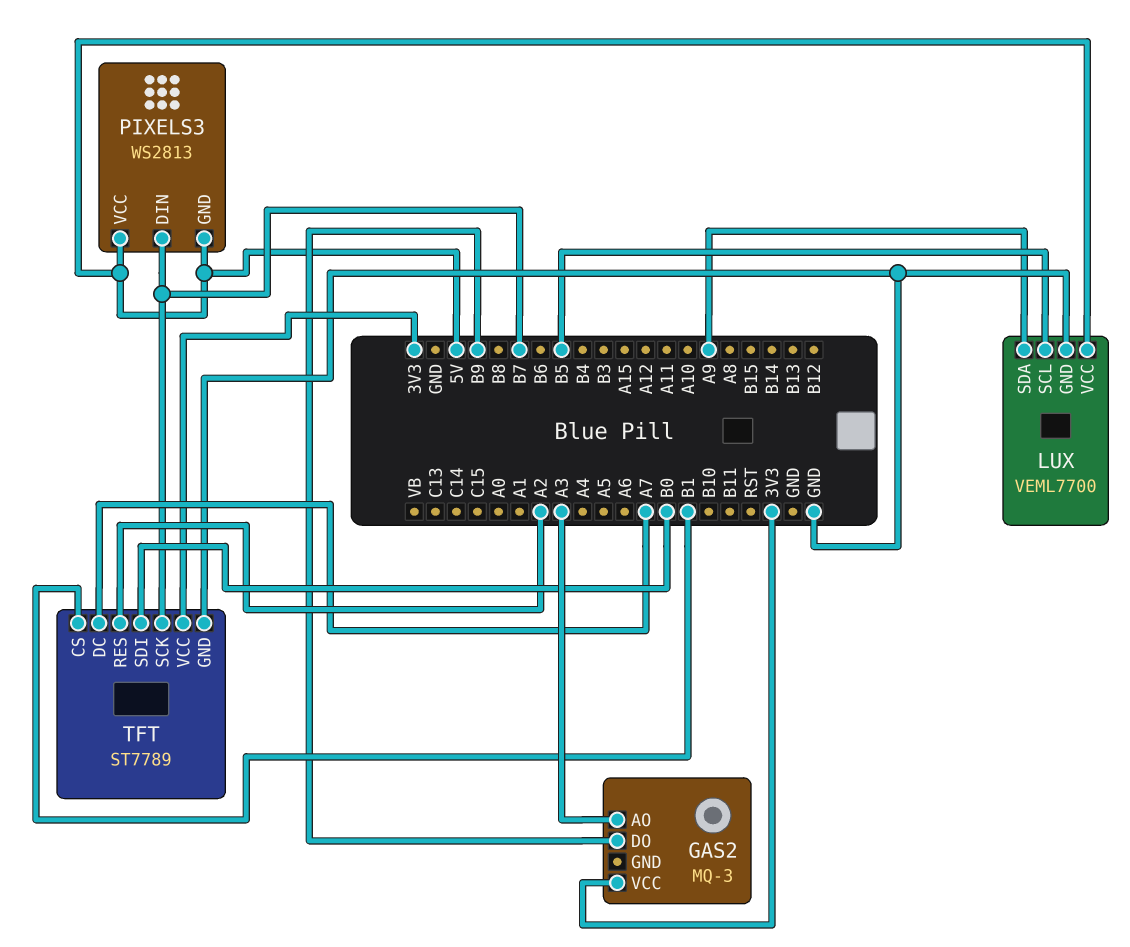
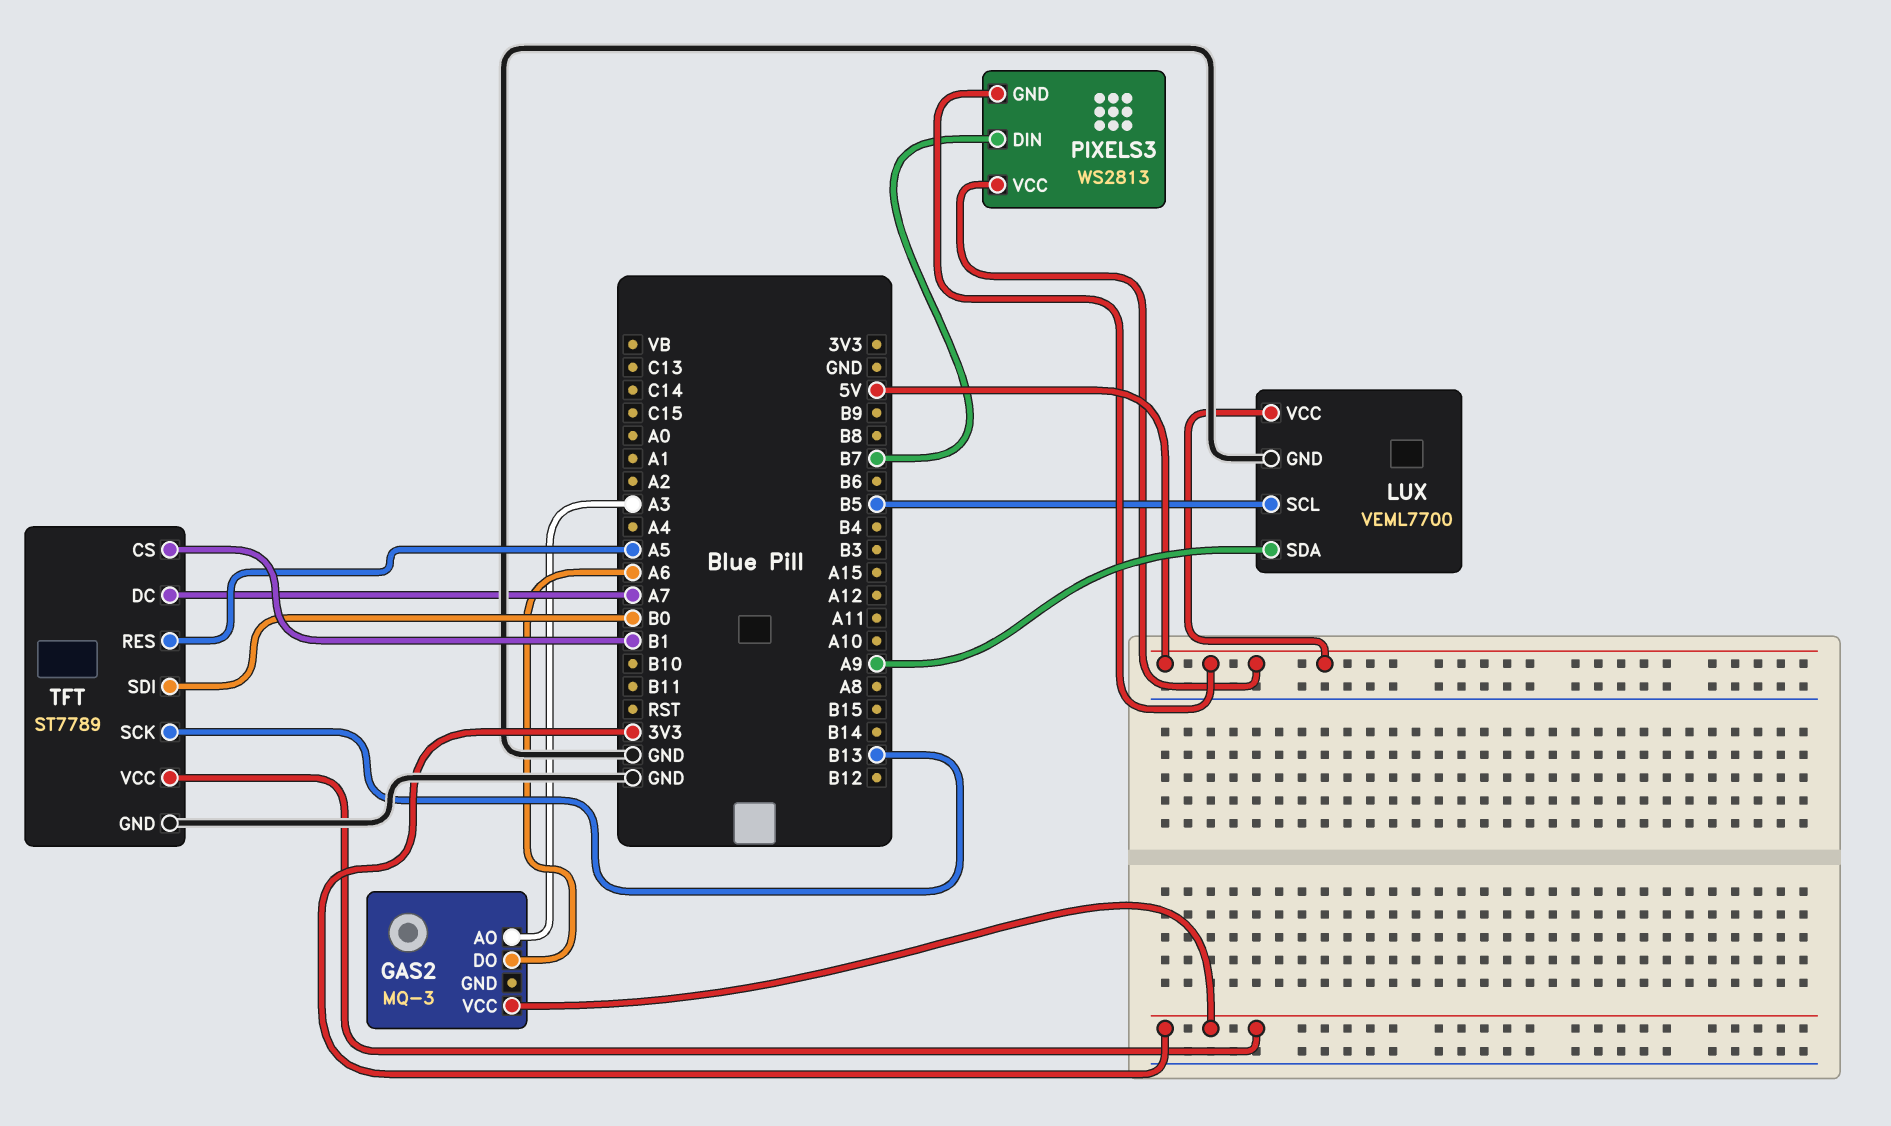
GAS2 pin DO: B9 -> A6
TFT pin RES: A2 -> A5
TFT pin SCK: B7 -> B13

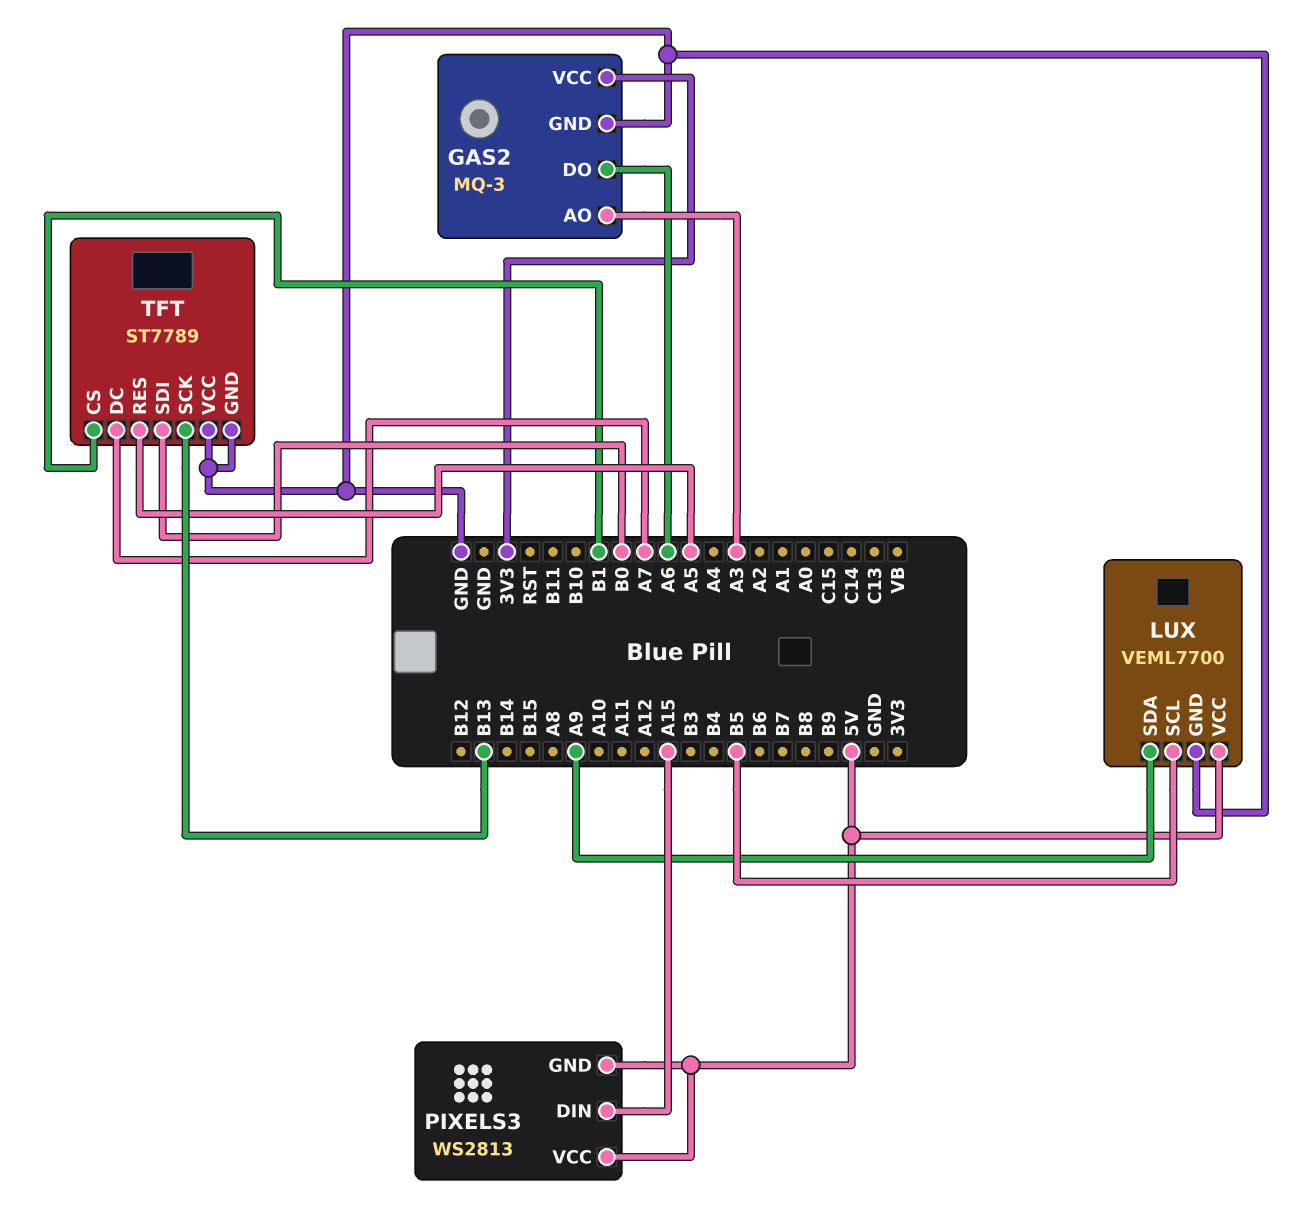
GAS2 pin GND: none -> GND
PIXELS3 pin DIN: B7 -> A15
TFT pin VCC: 3V3 -> GND

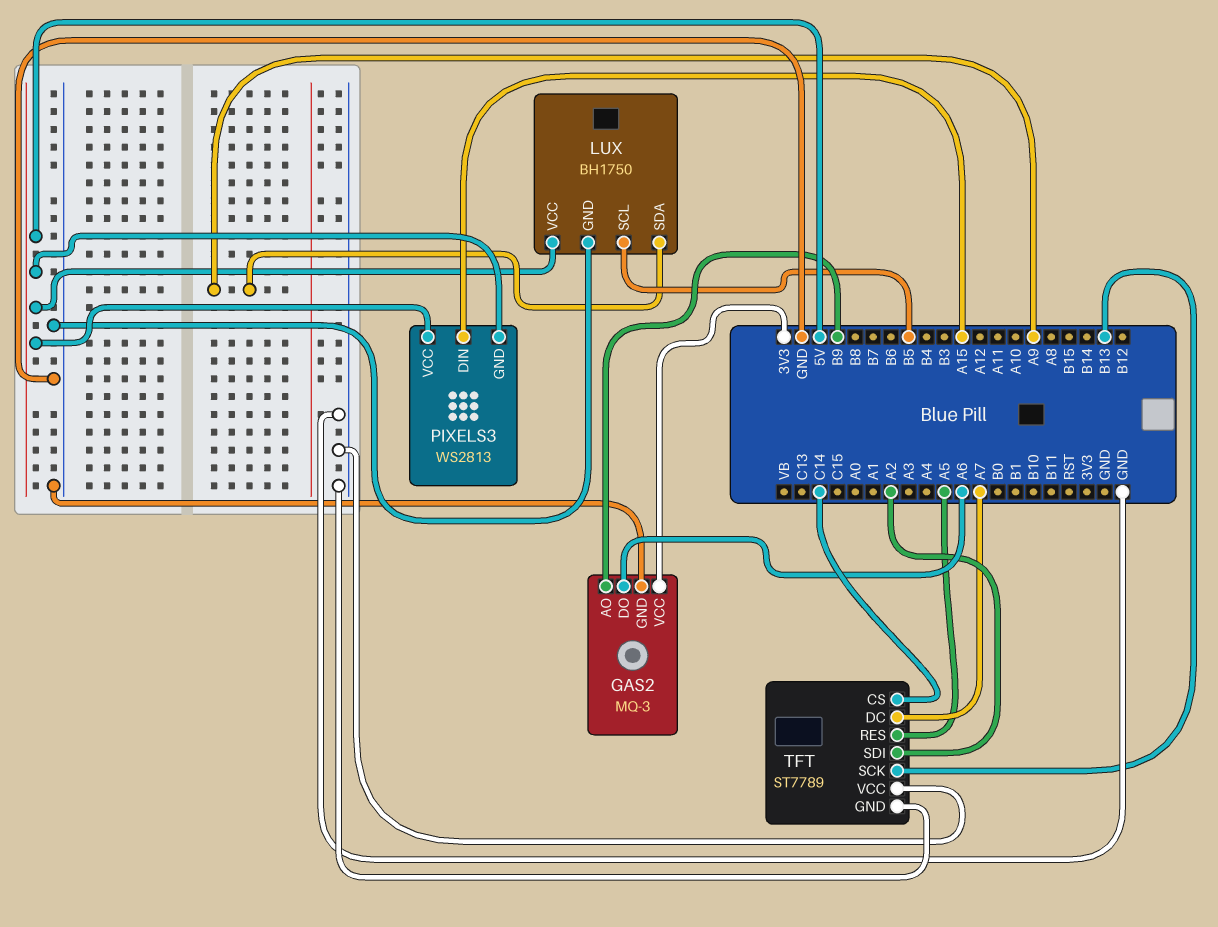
GAS2 pin AO: A3 -> B9
LUX: VEML7700 -> BH1750
TFT pin CS: B1 -> C14
TFT pin SDI: B0 -> A2

